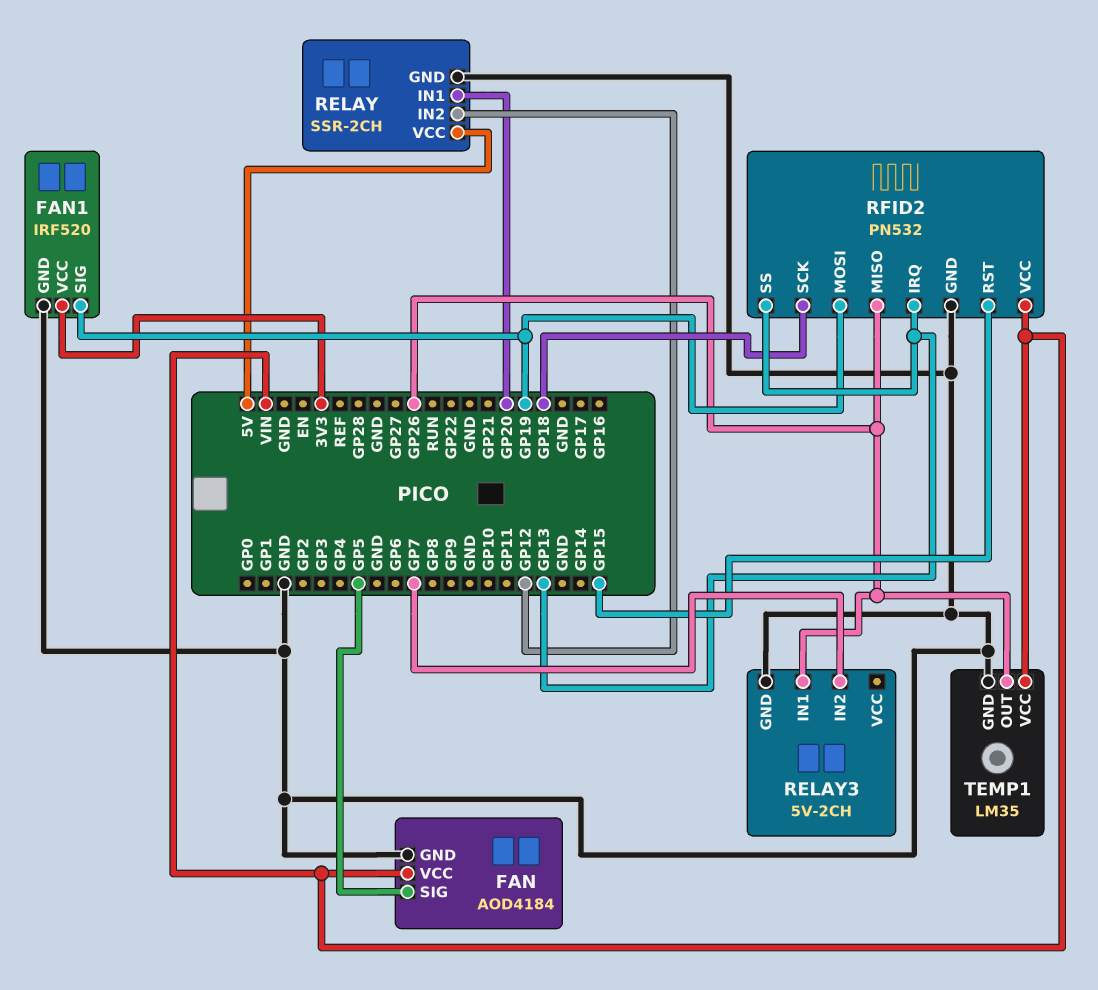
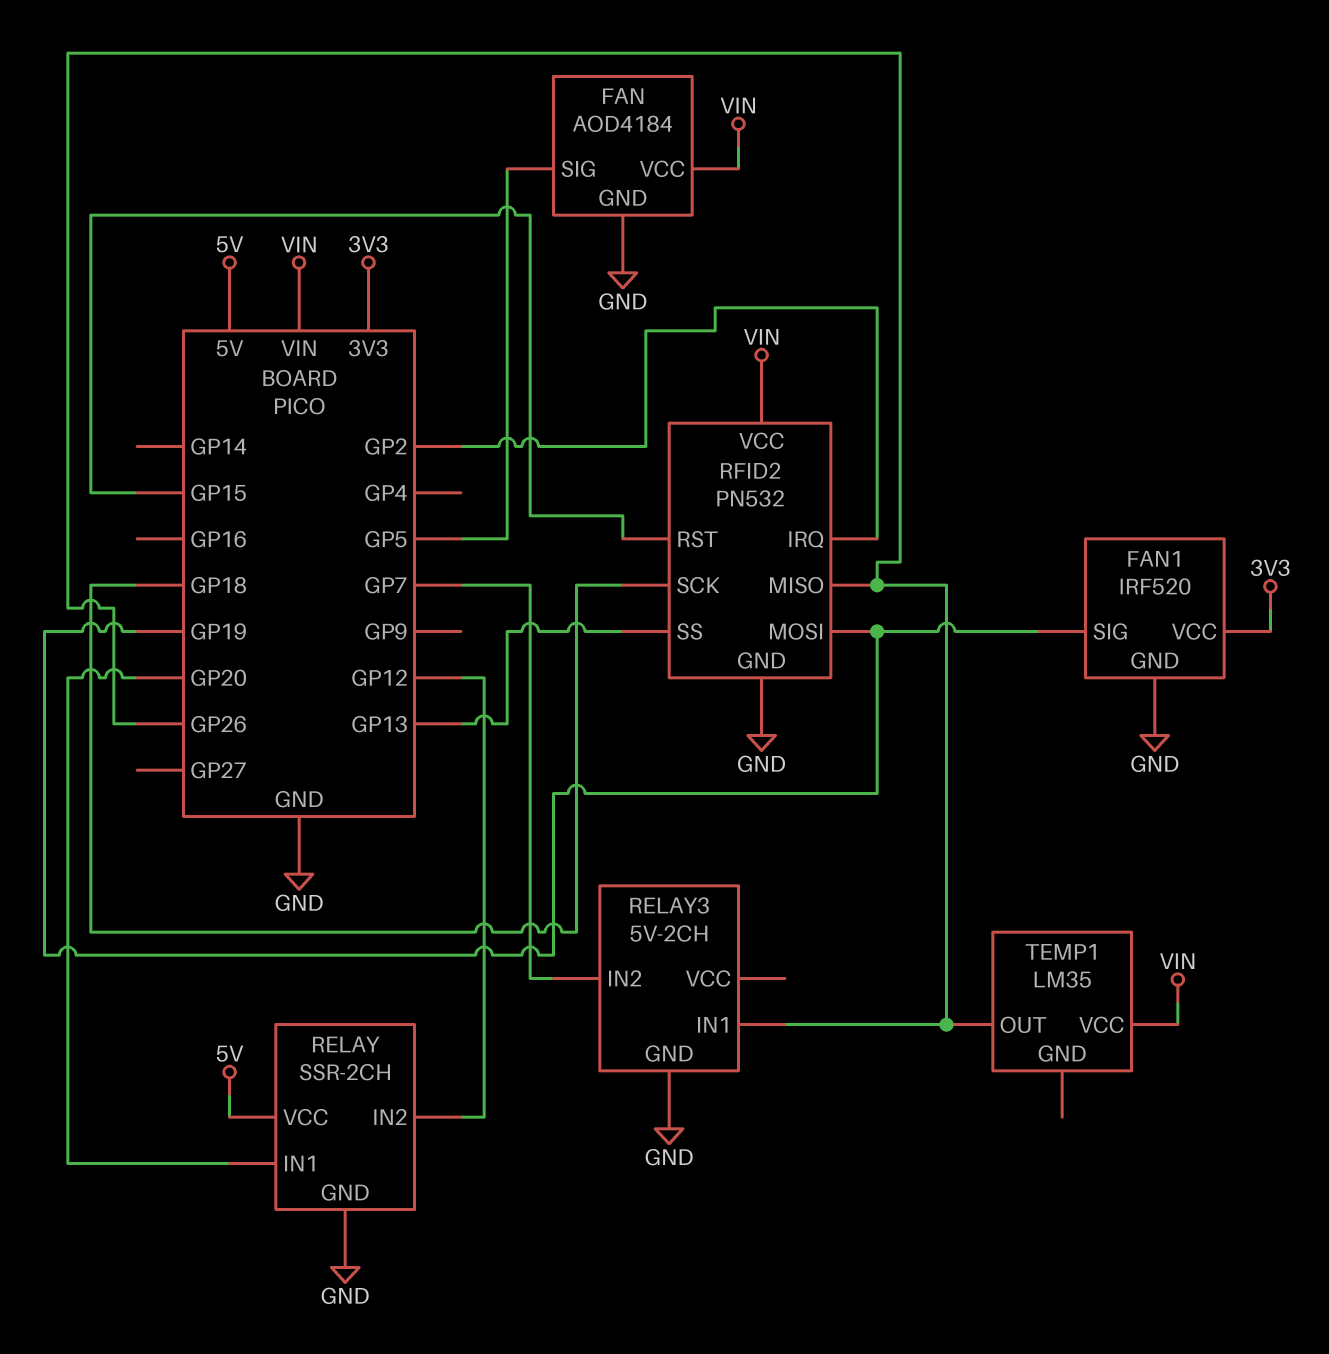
RFID2 pin IRQ: GP13 -> GP2
TEMP1 pin GND: GND -> none

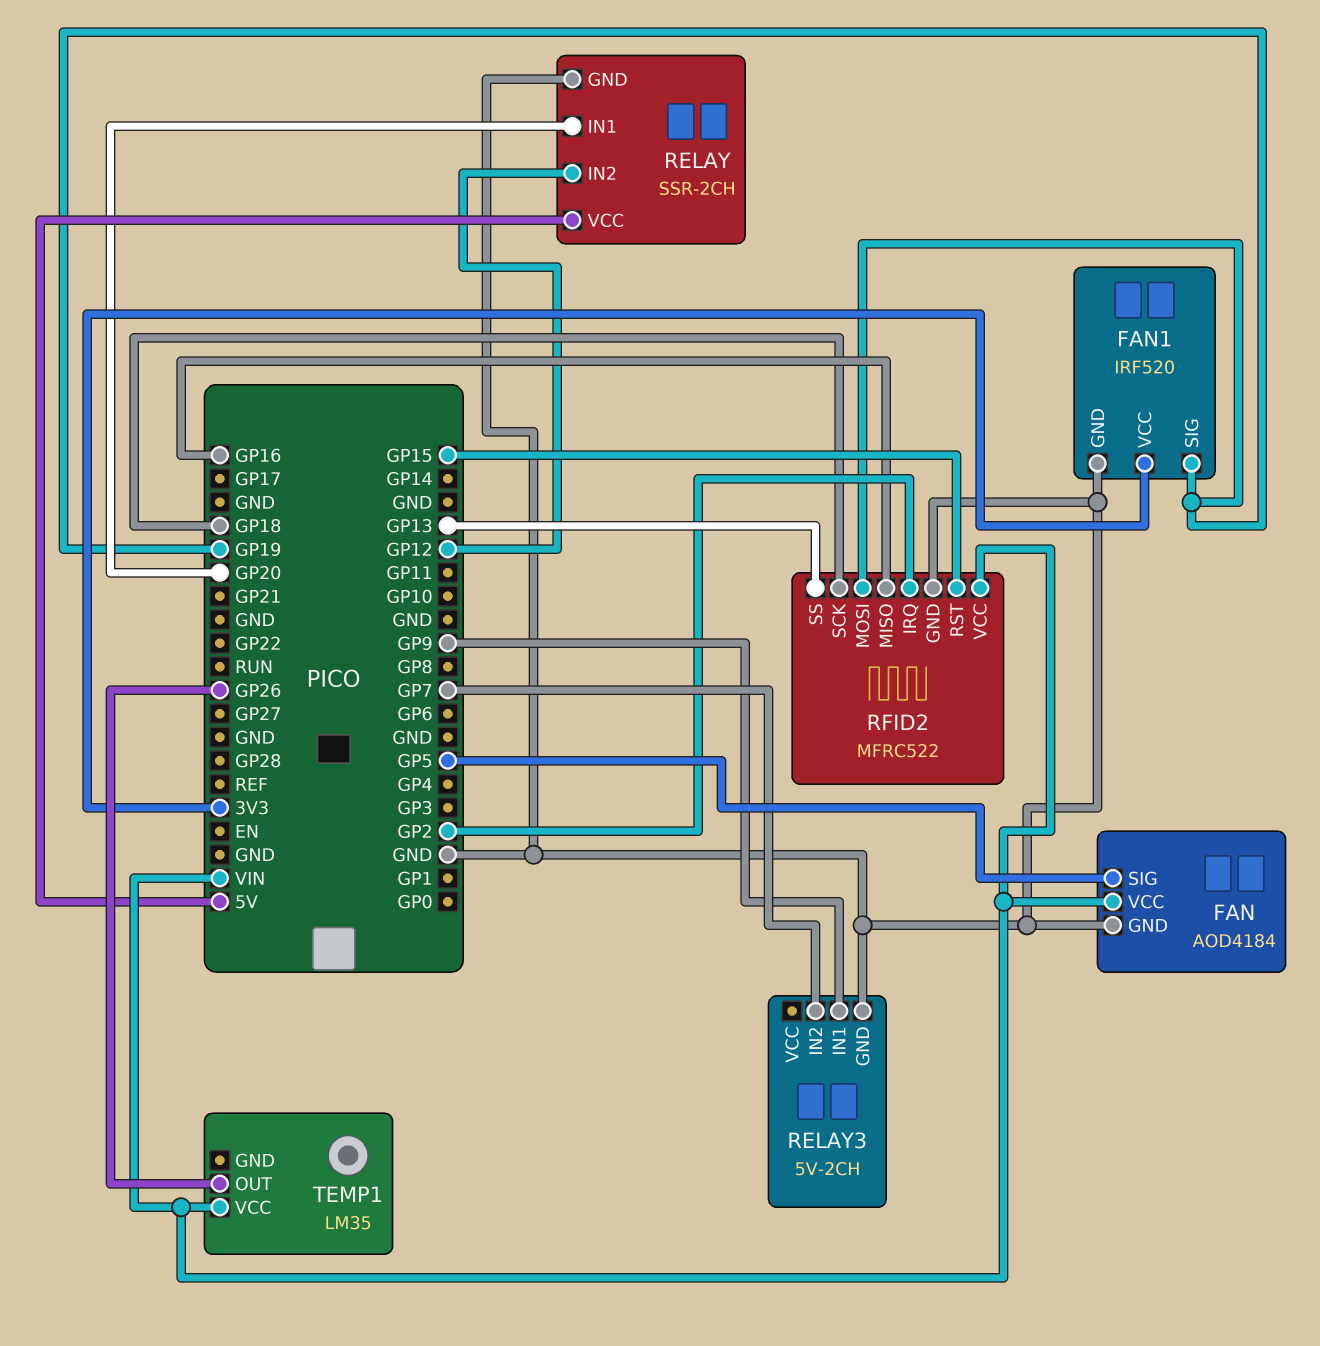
RELAY3 pin IN1: GP26 -> GP9
RFID2: PN532 -> MFRC522
RFID2 pin MISO: GP26 -> GP16

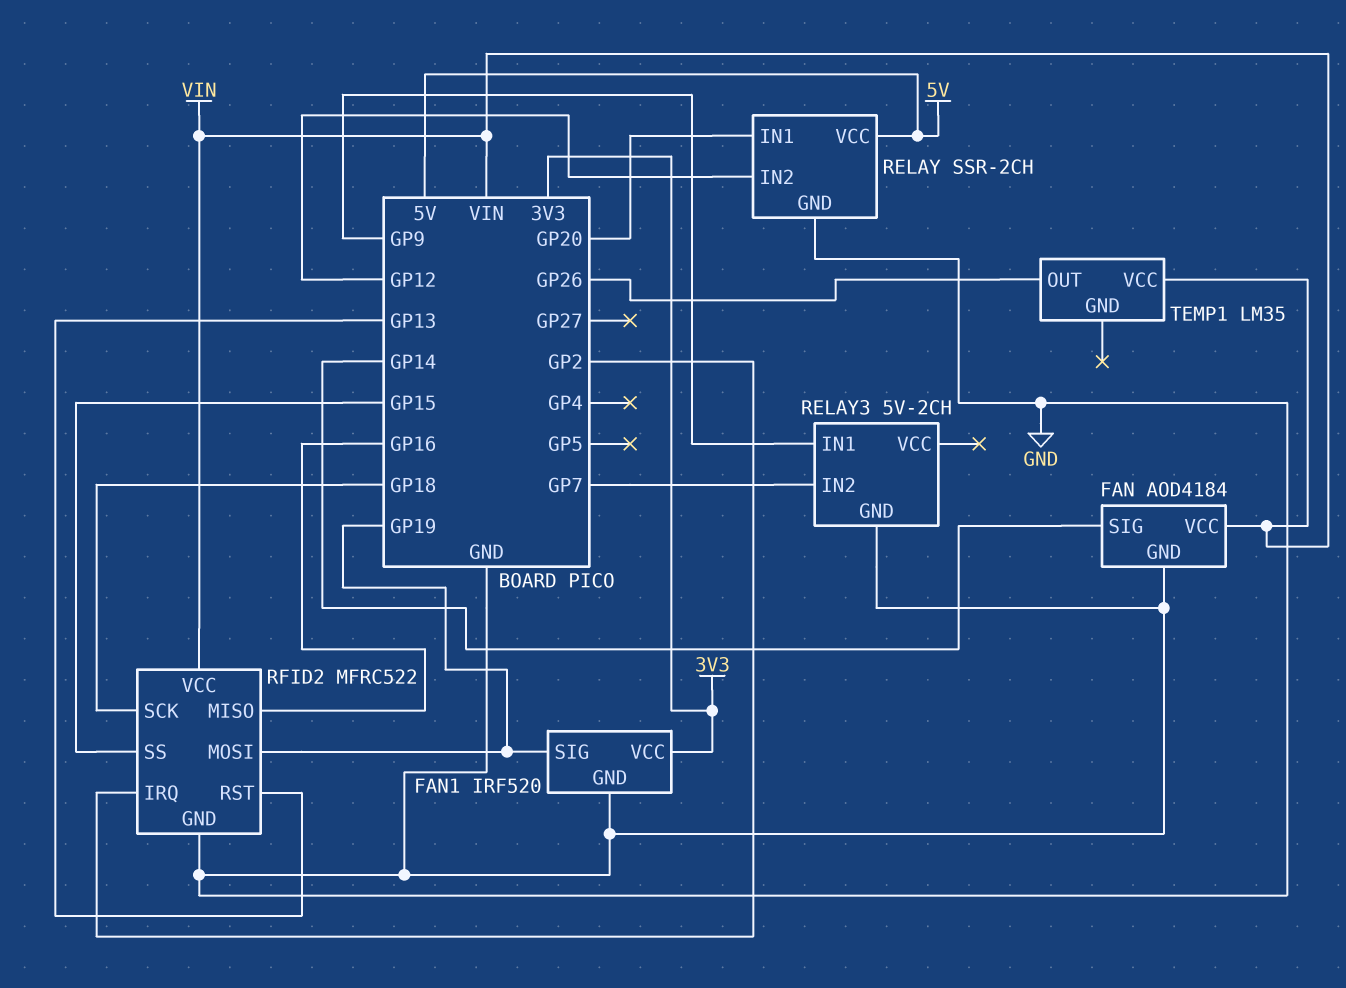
FAN pin SIG: GP5 -> GP14
RFID2 pin RST: GP15 -> GP13
RFID2 pin SS: GP13 -> GP15

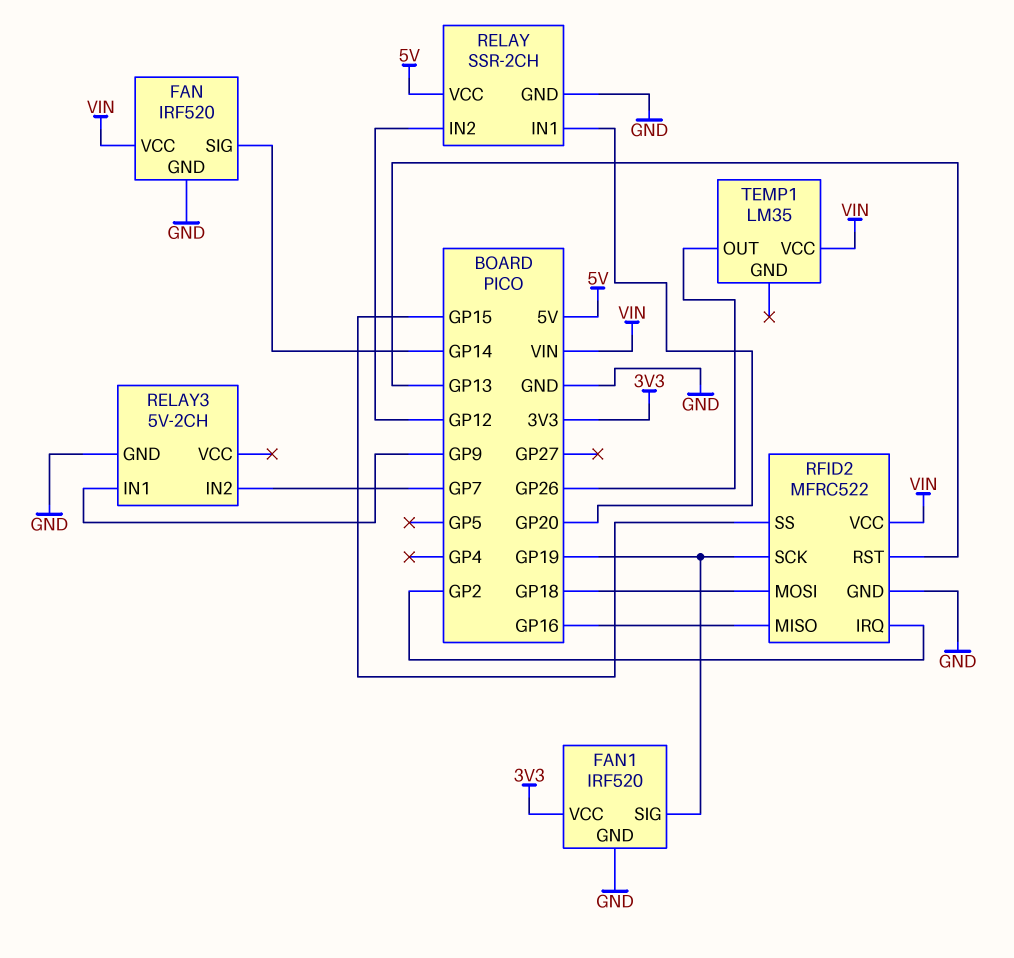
FAN: AOD4184 -> IRF520
RFID2 pin MOSI: GP19 -> GP18
RFID2 pin SCK: GP18 -> GP19

